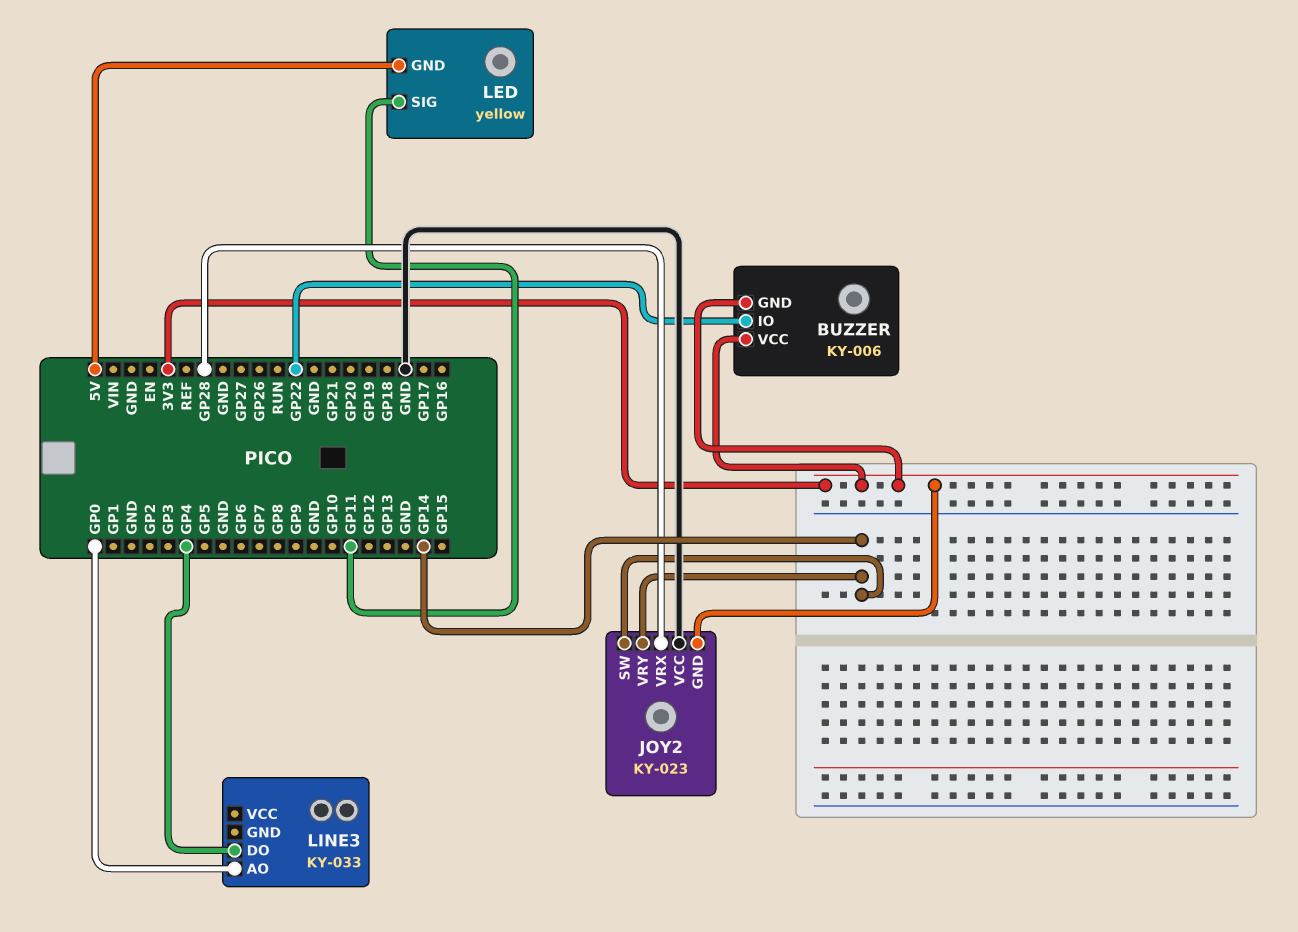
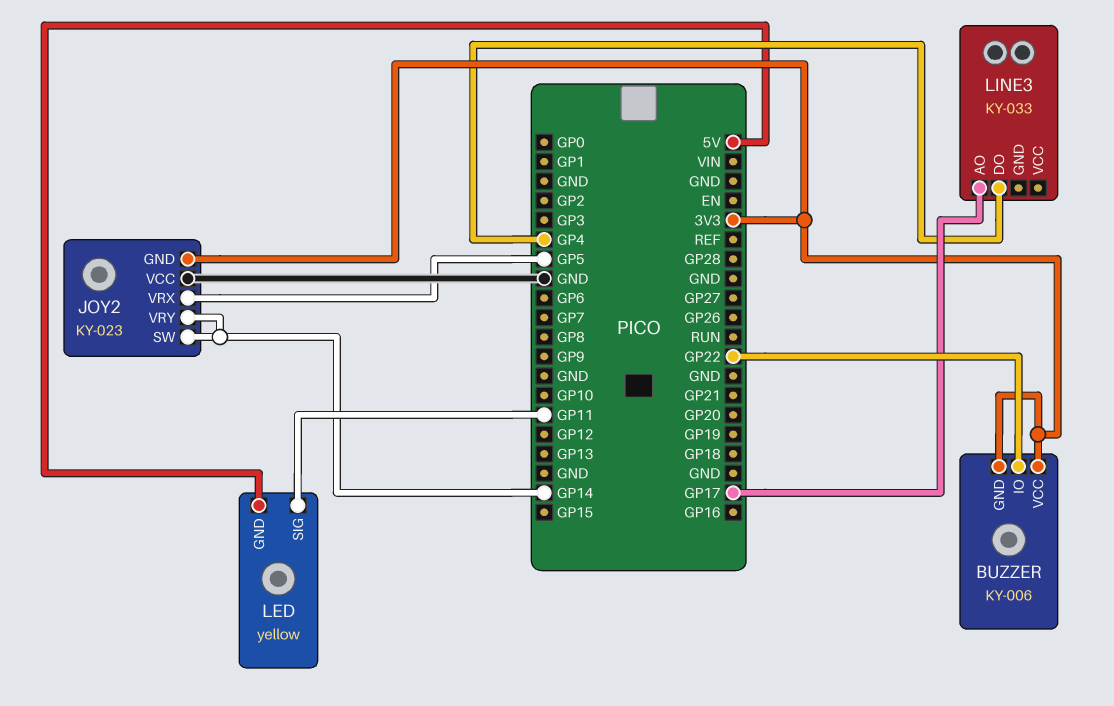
JOY2 pin VRX: GP28 -> GP5
LINE3 pin AO: GP0 -> GP17

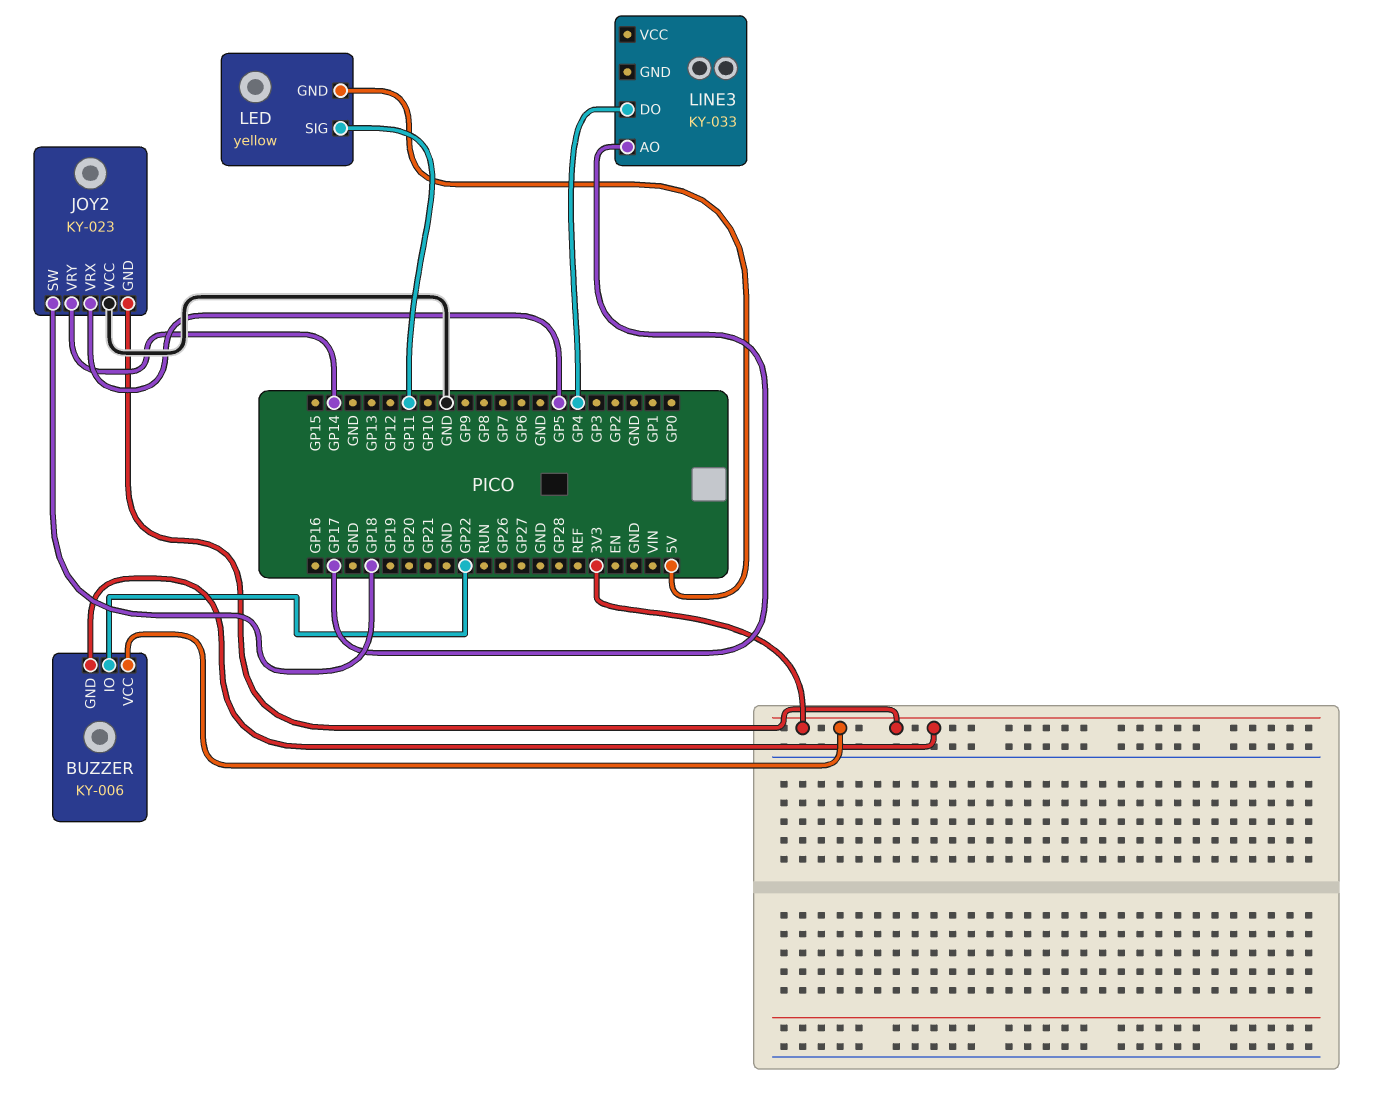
JOY2 pin SW: GP14 -> GP18

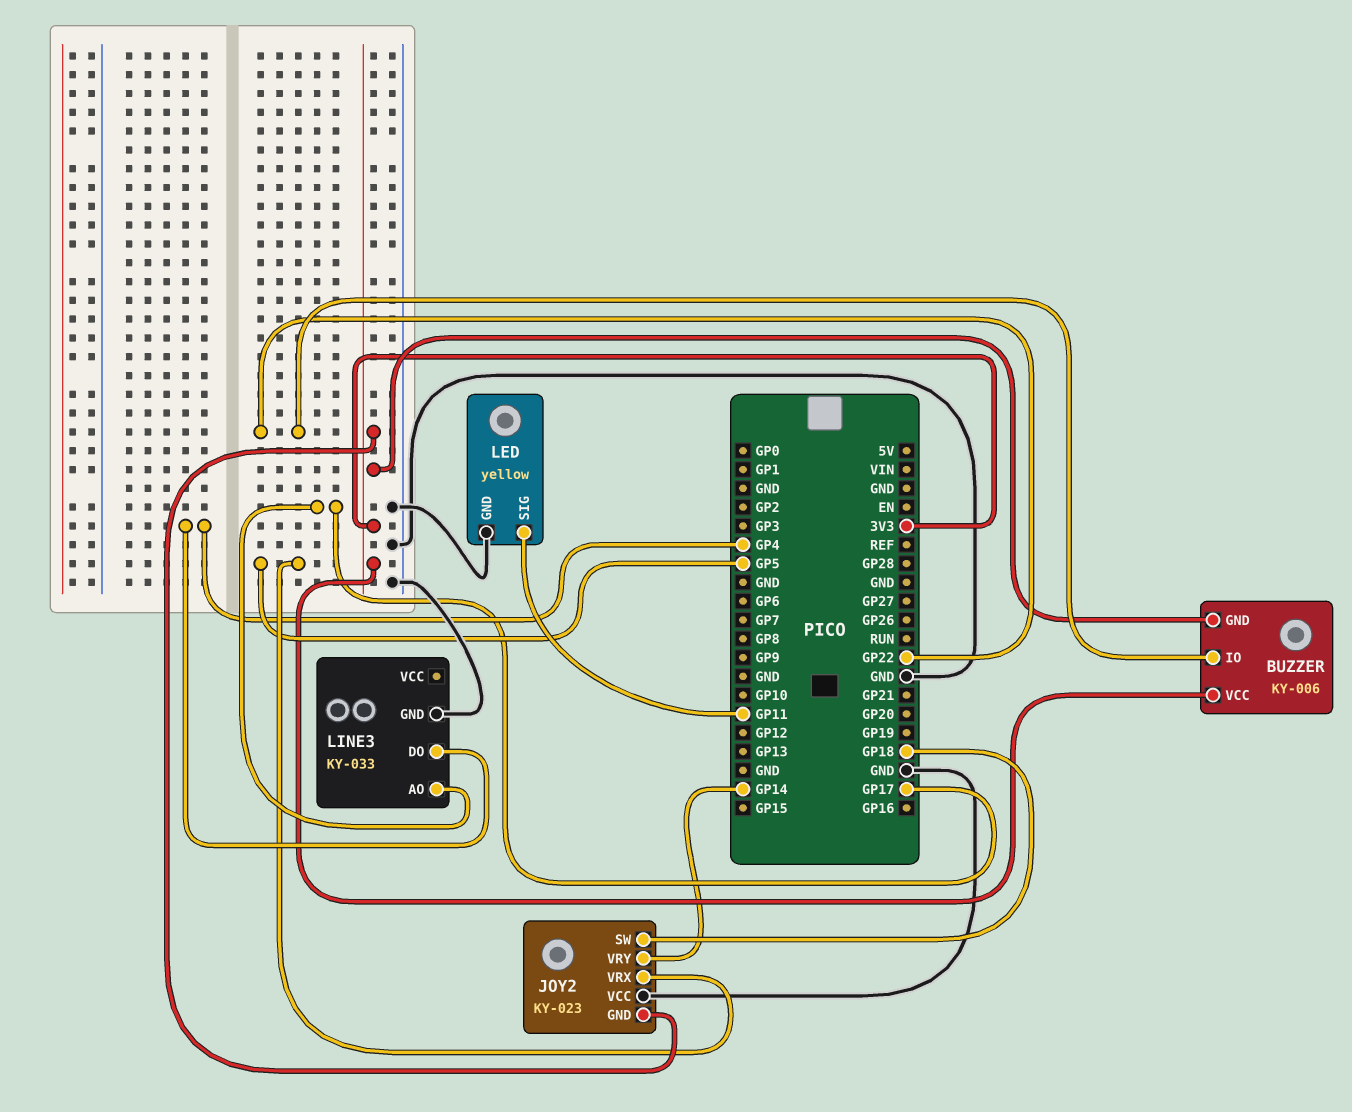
LED pin GND: 5V -> GND
LINE3 pin GND: none -> GND

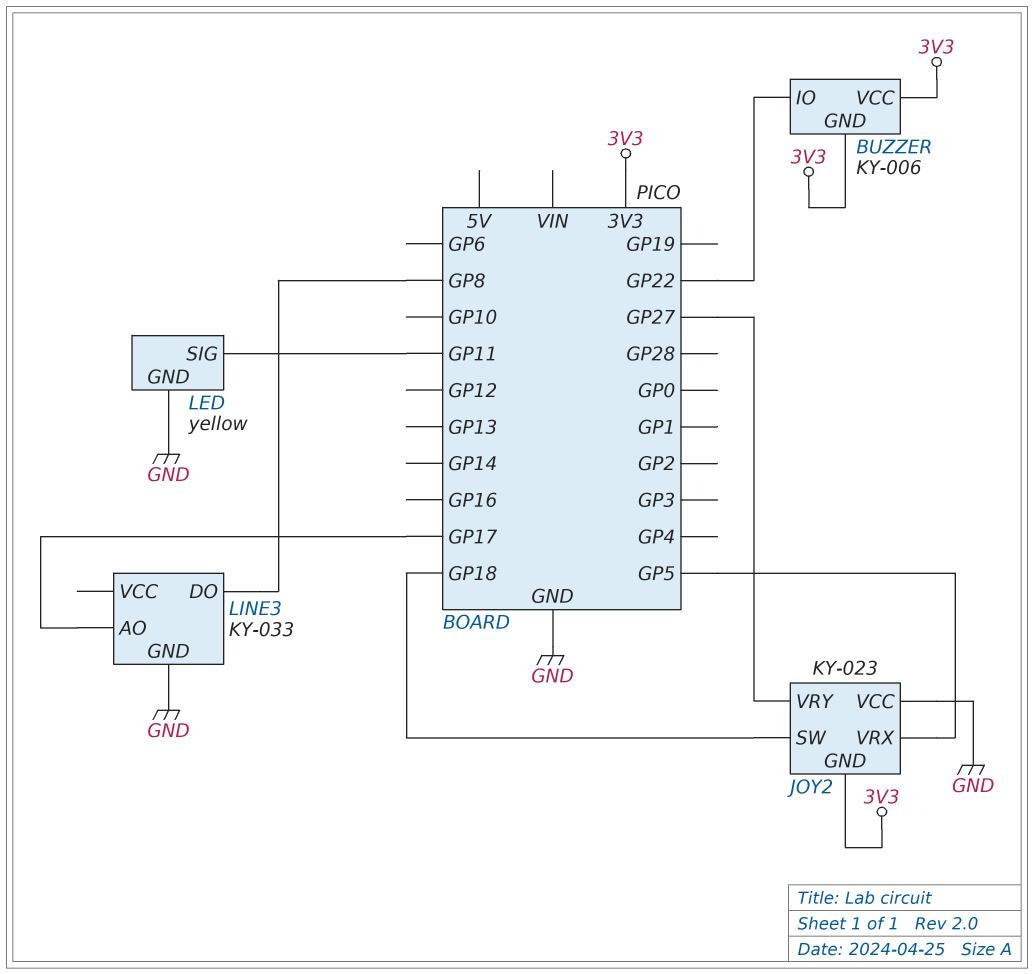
JOY2 pin VRY: GP14 -> GP27
LINE3 pin DO: GP4 -> GP8

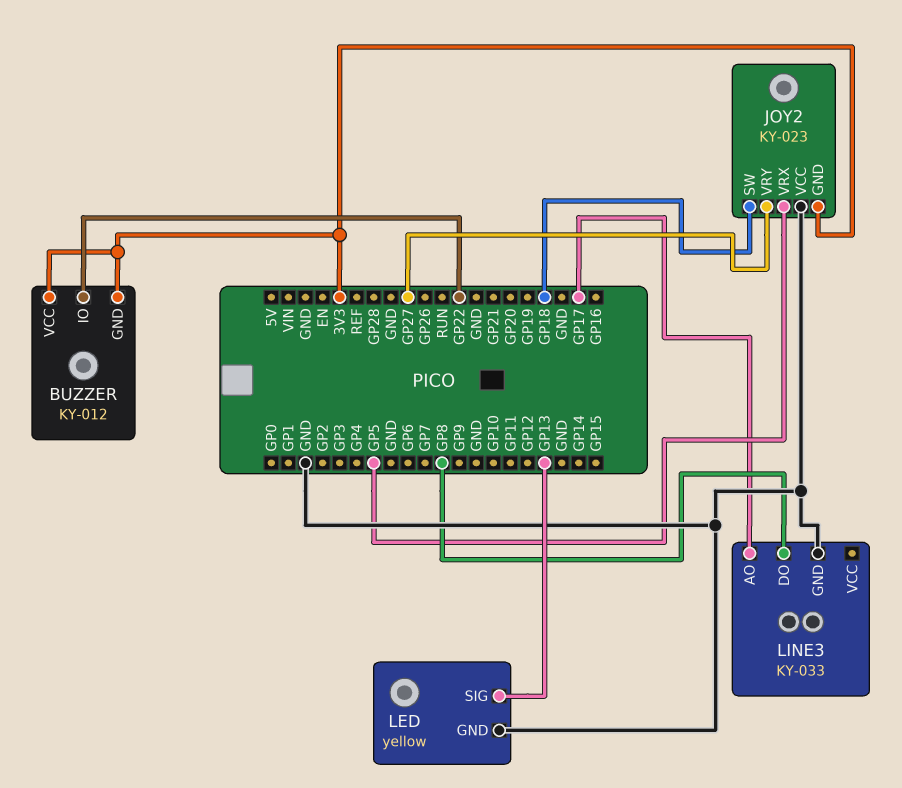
BUZZER: KY-006 -> KY-012
LED pin SIG: GP11 -> GP13

